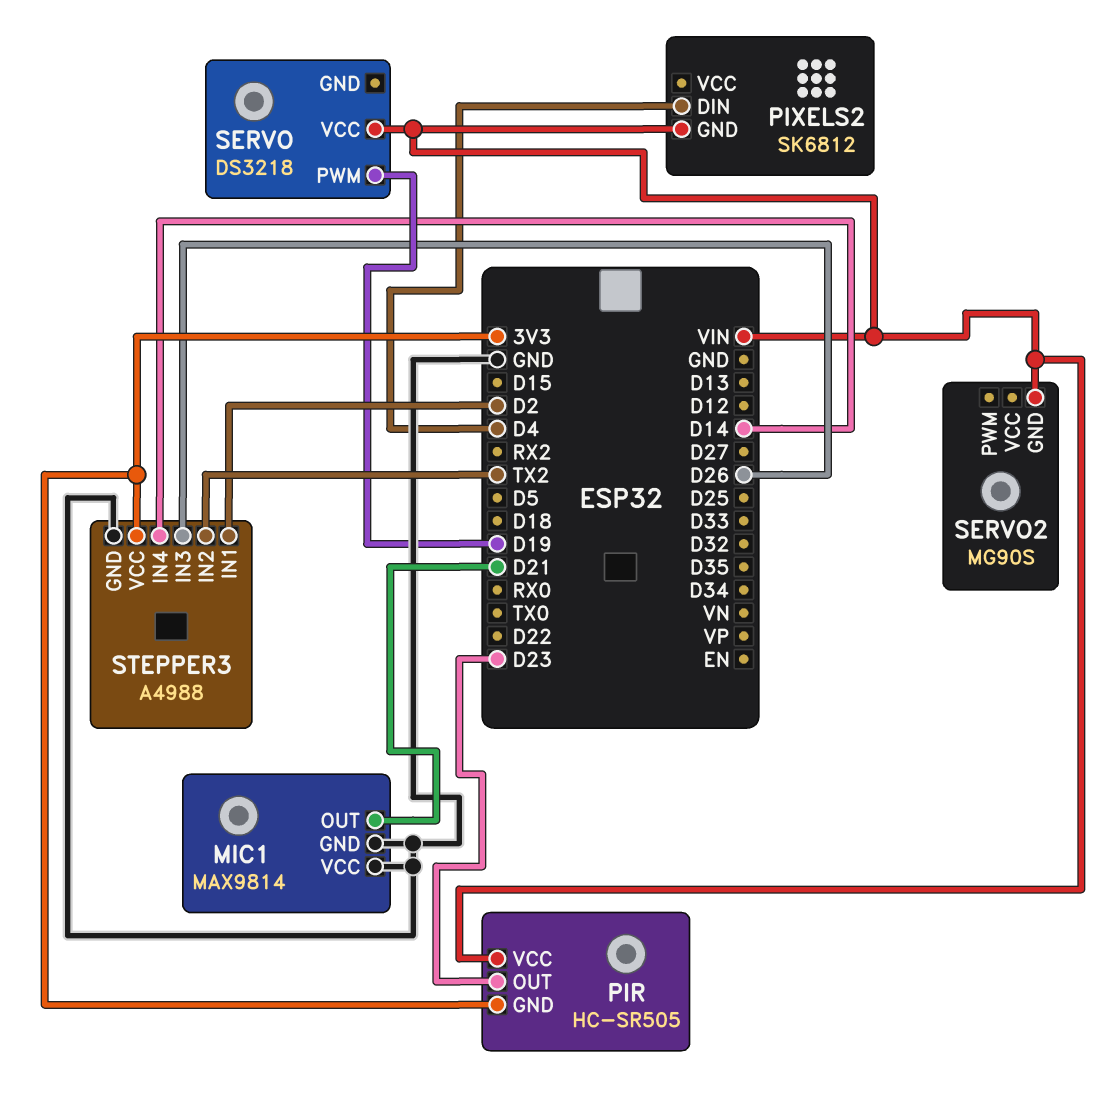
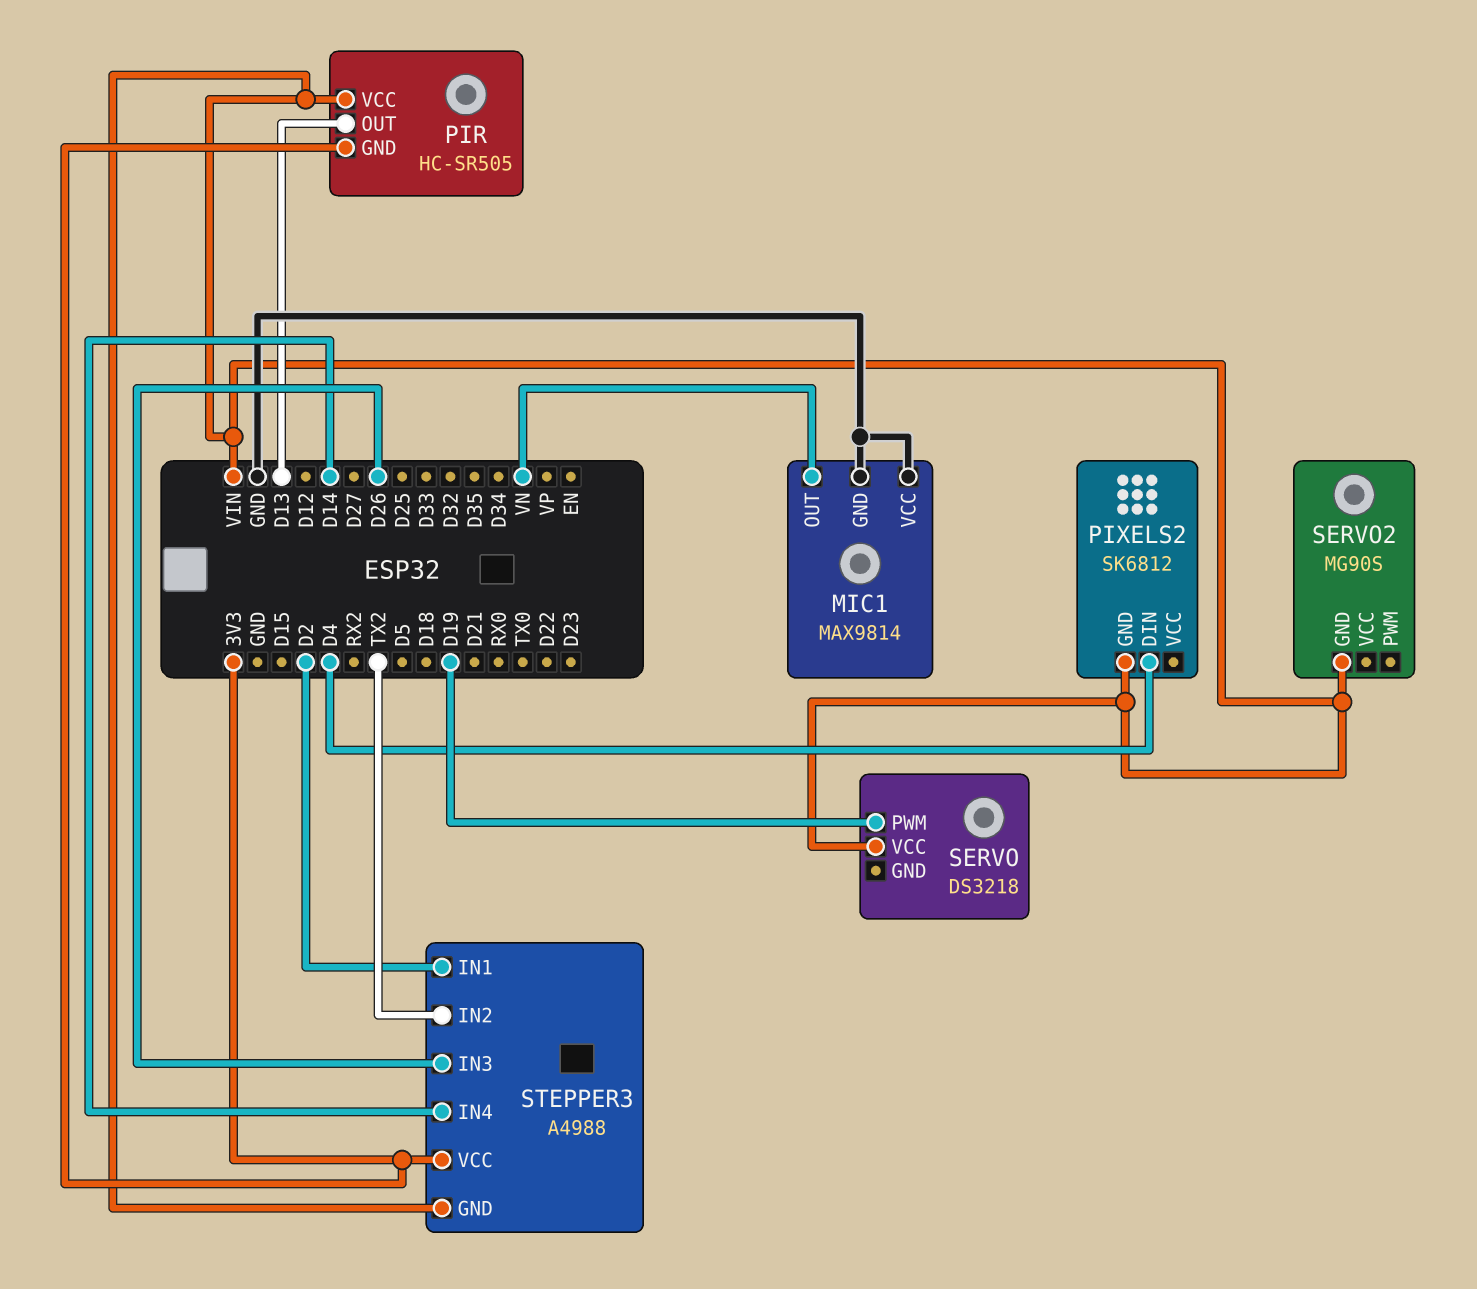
MIC1 pin OUT: D21 -> VN
PIR pin OUT: D23 -> D13
STEPPER3 pin GND: GND -> VIN

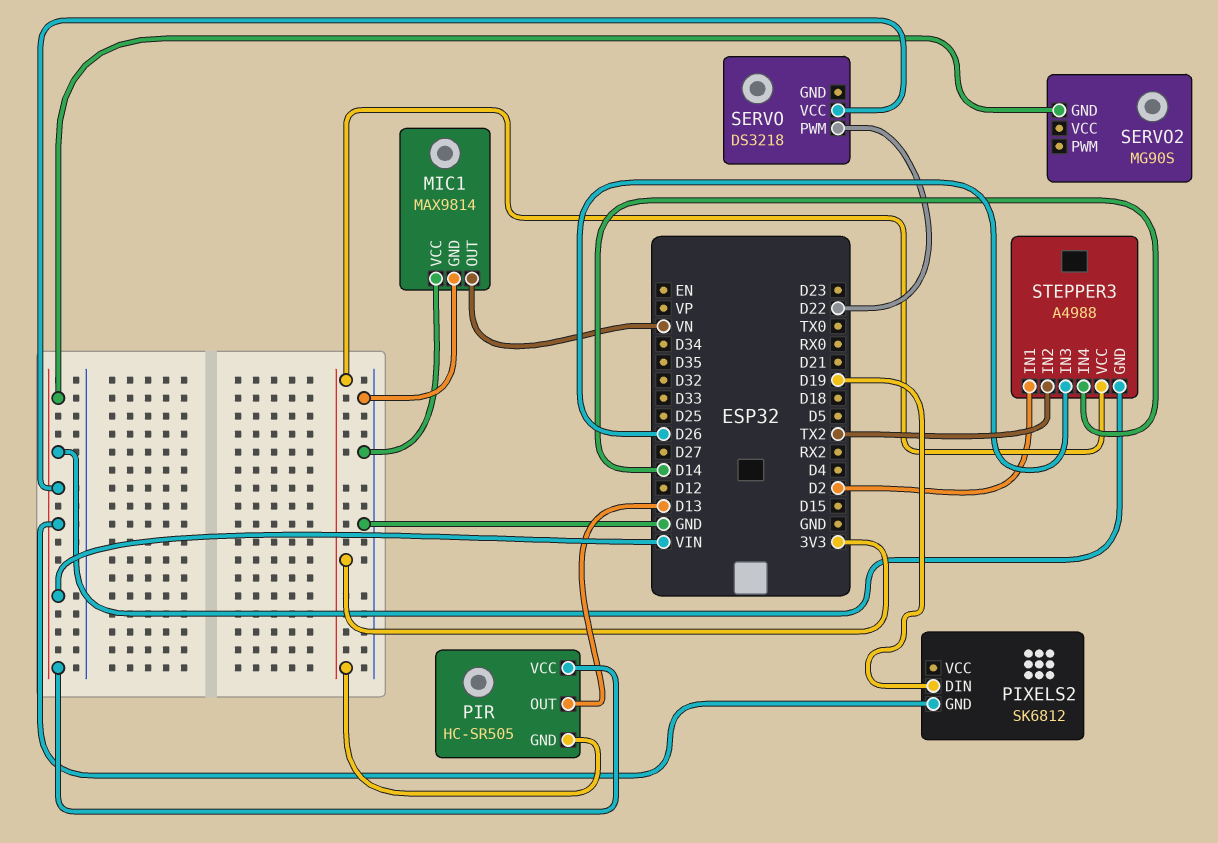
PIXELS2 pin DIN: D4 -> D19
SERVO pin PWM: D19 -> D22

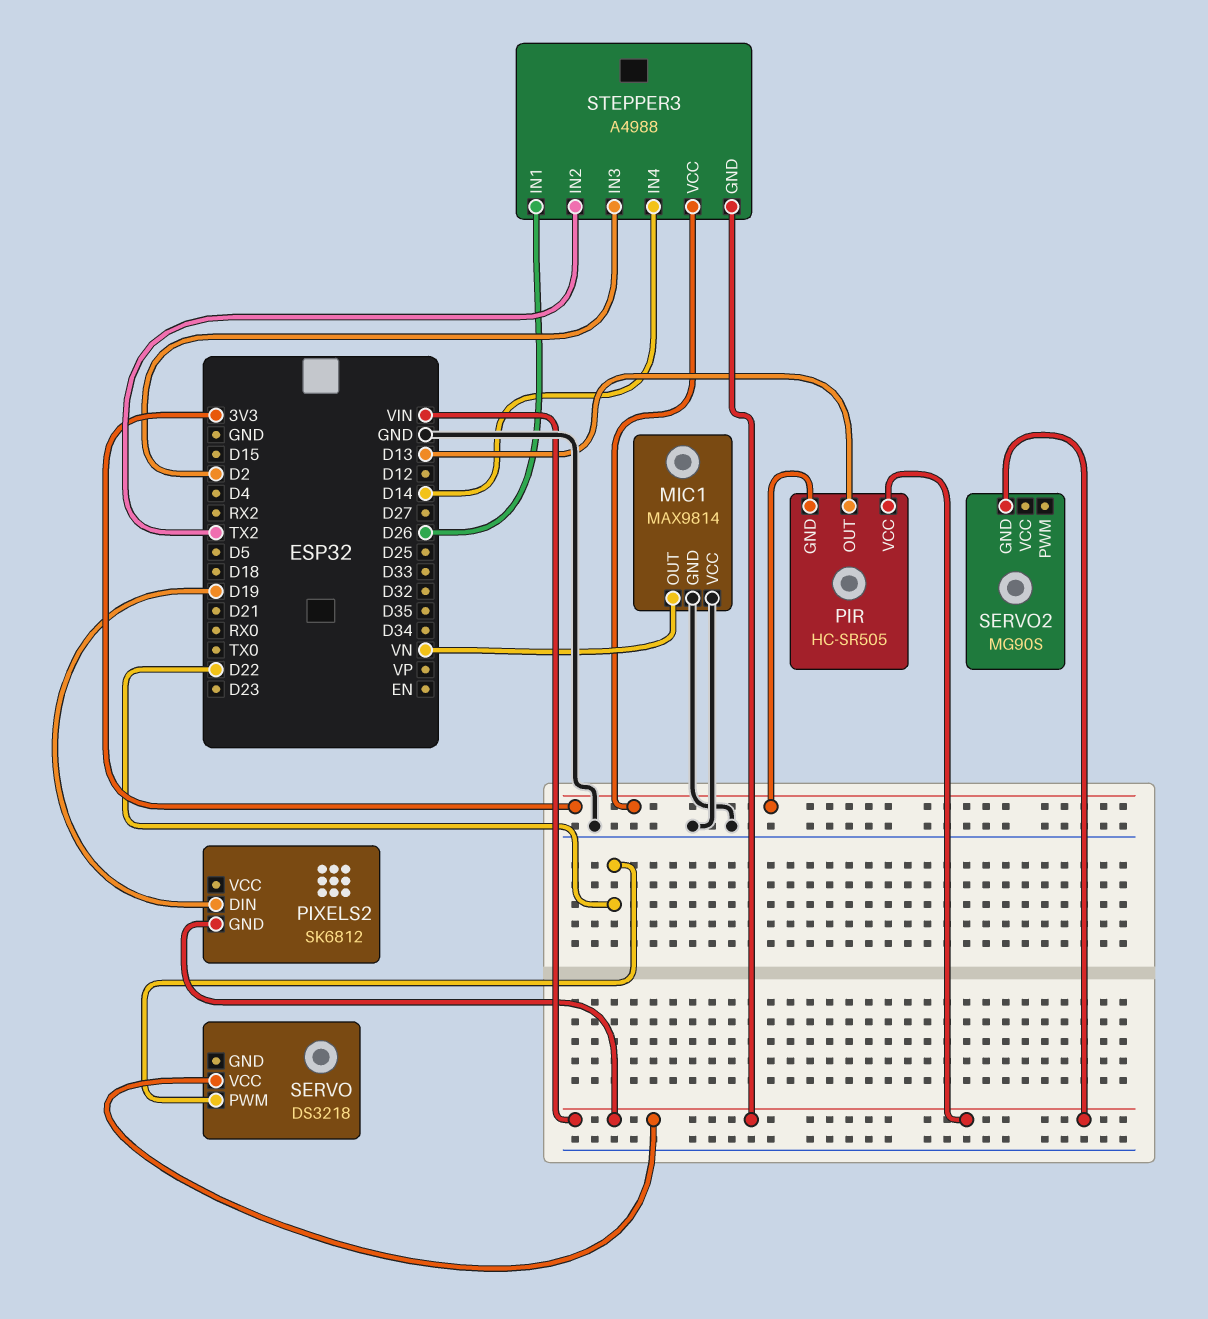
STEPPER3 pin IN1: D2 -> D26
STEPPER3 pin IN3: D26 -> D2

